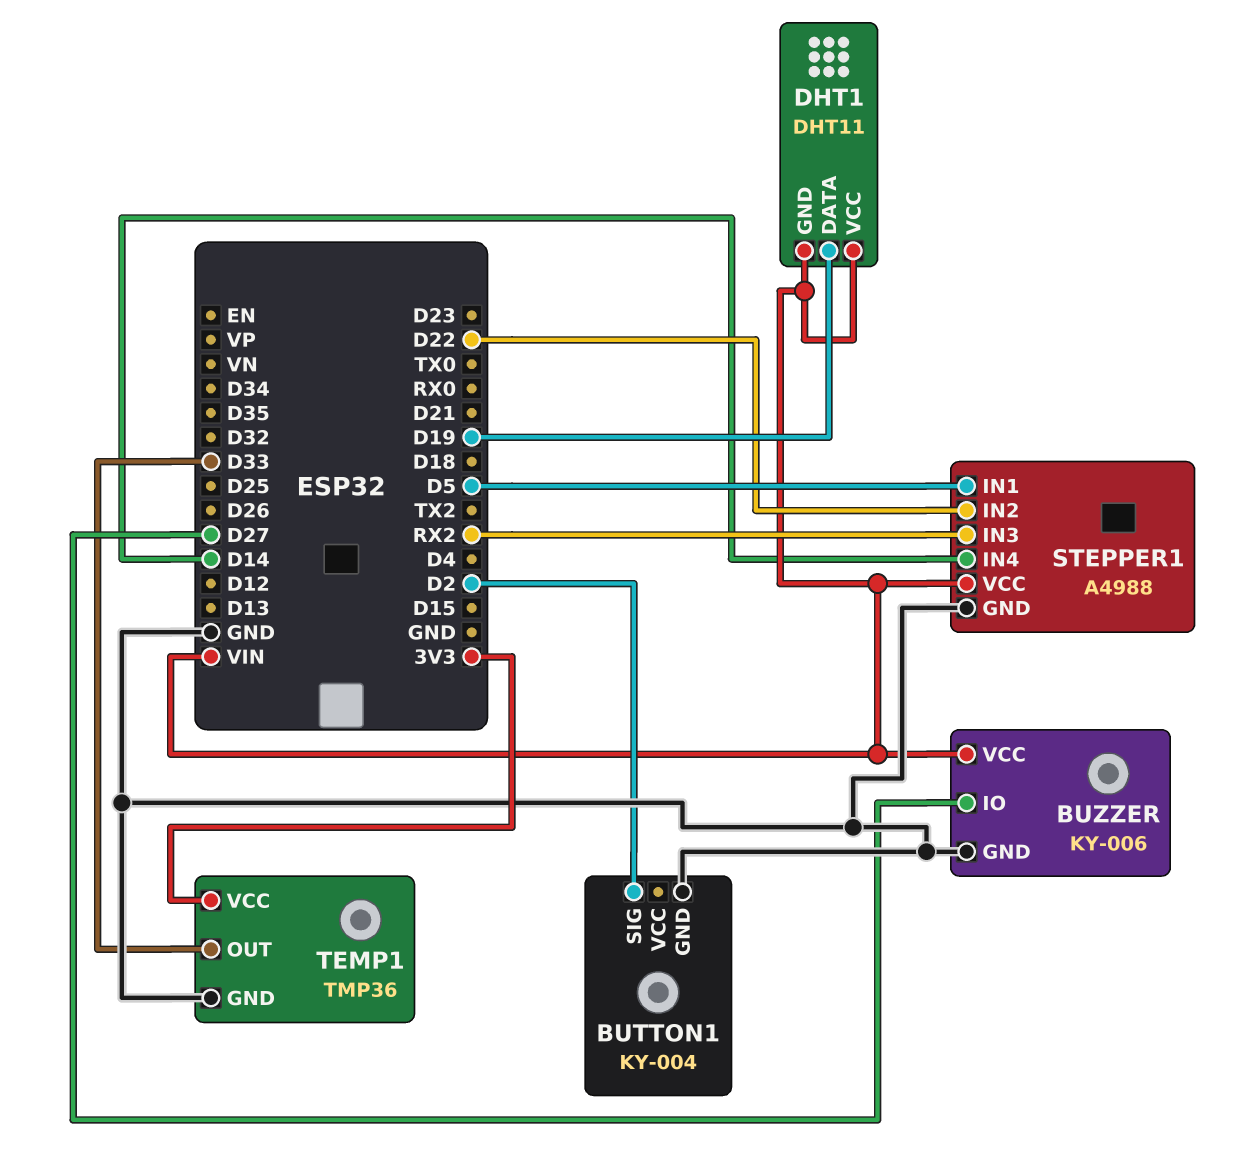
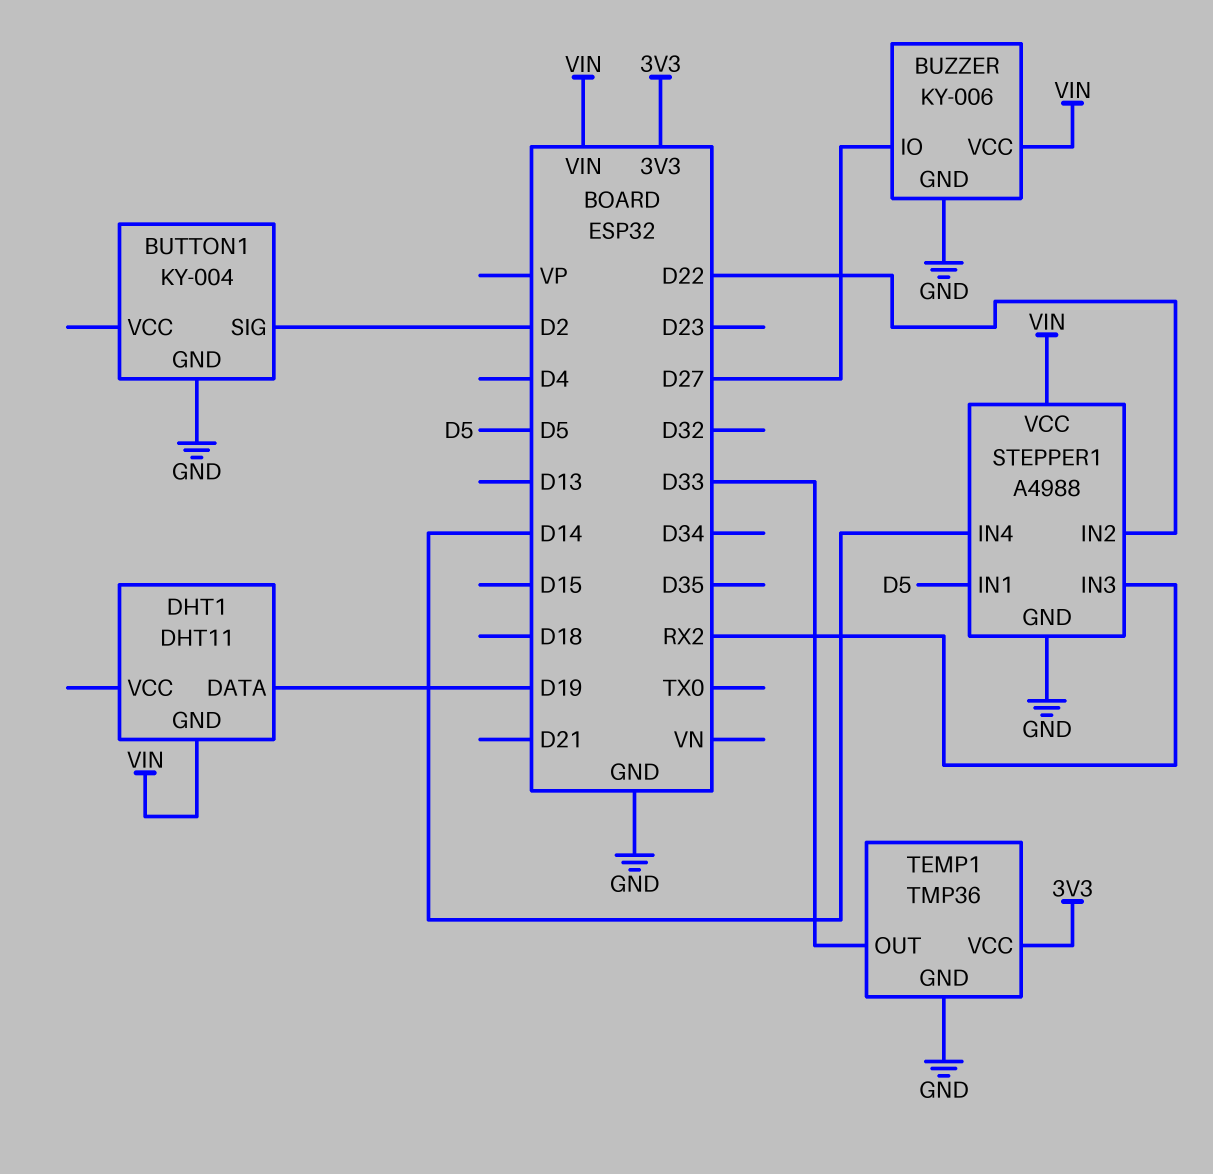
DHT1 pin VCC: VIN -> none

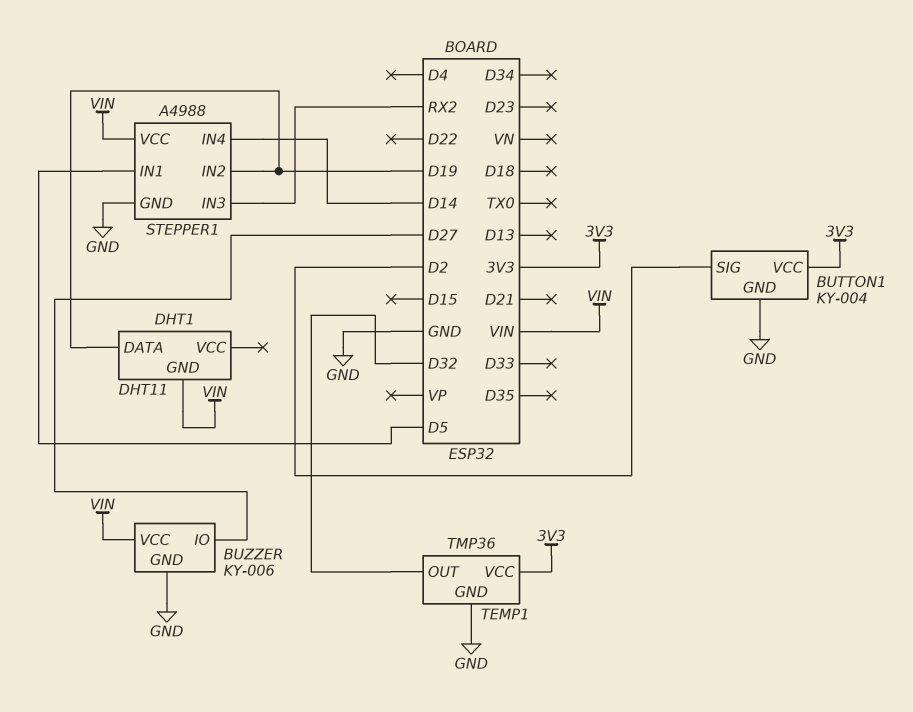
BUTTON1 pin VCC: none -> 3V3
STEPPER1 pin IN2: D22 -> D19
TEMP1 pin OUT: D33 -> D32

